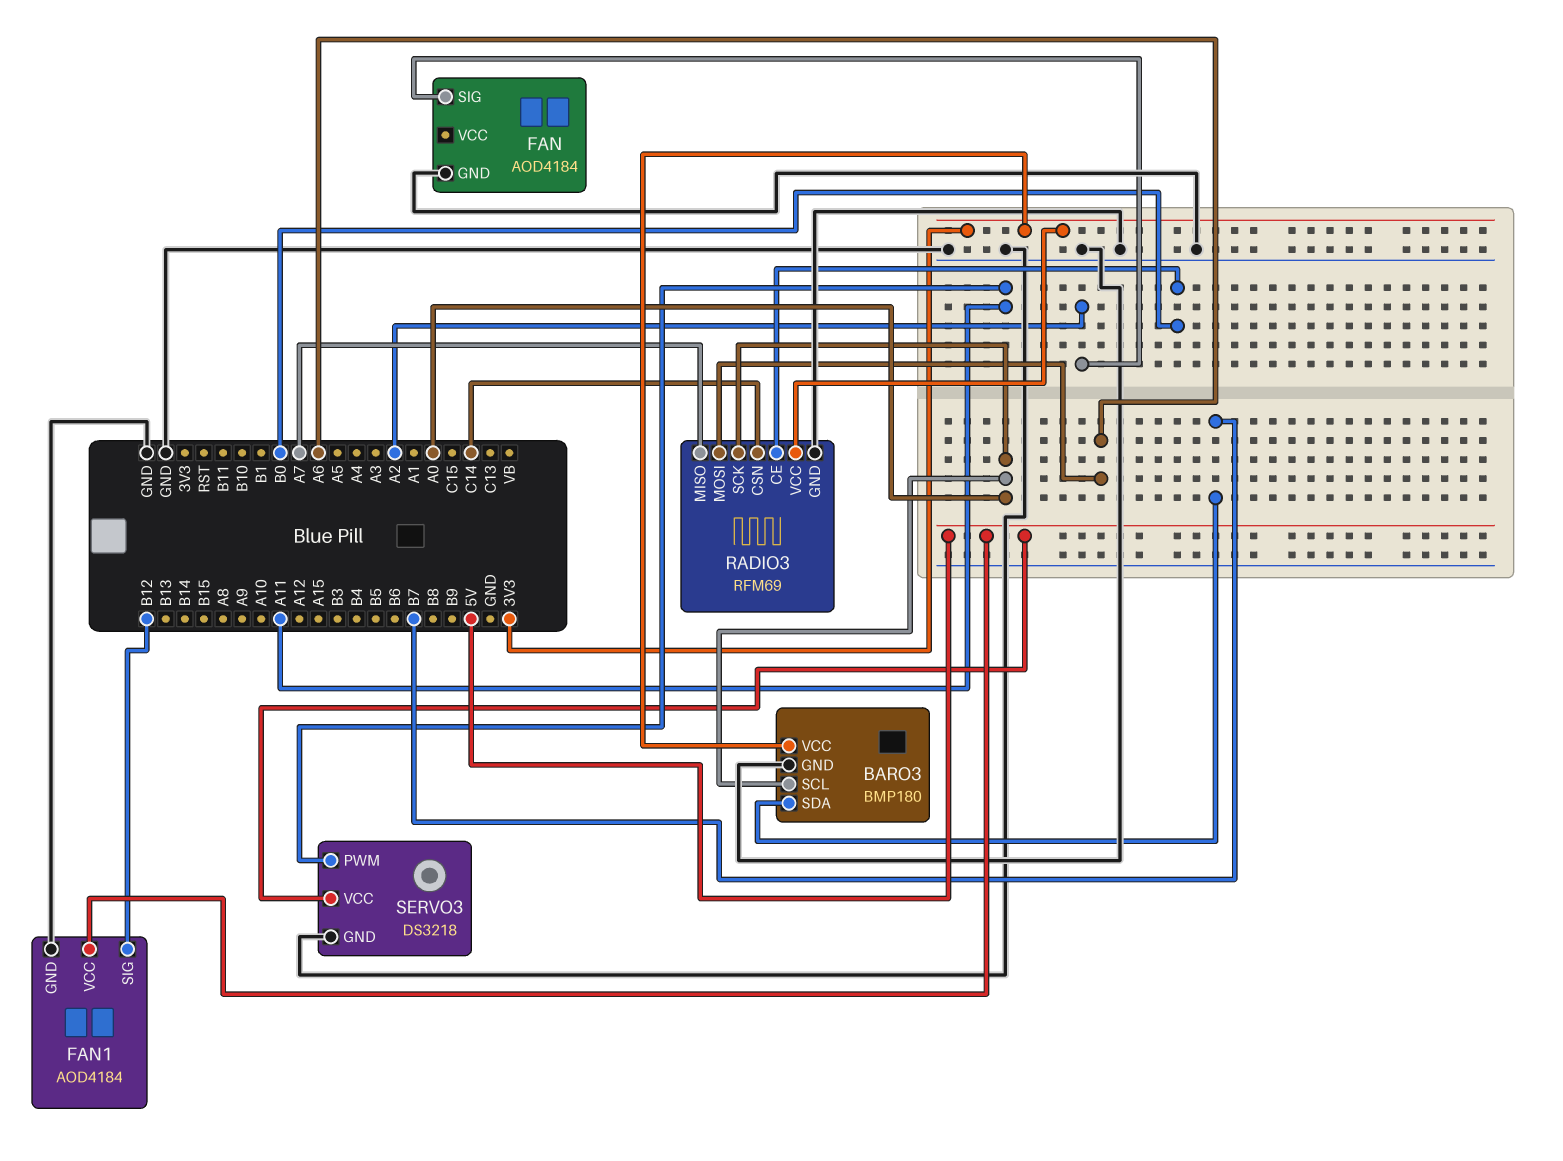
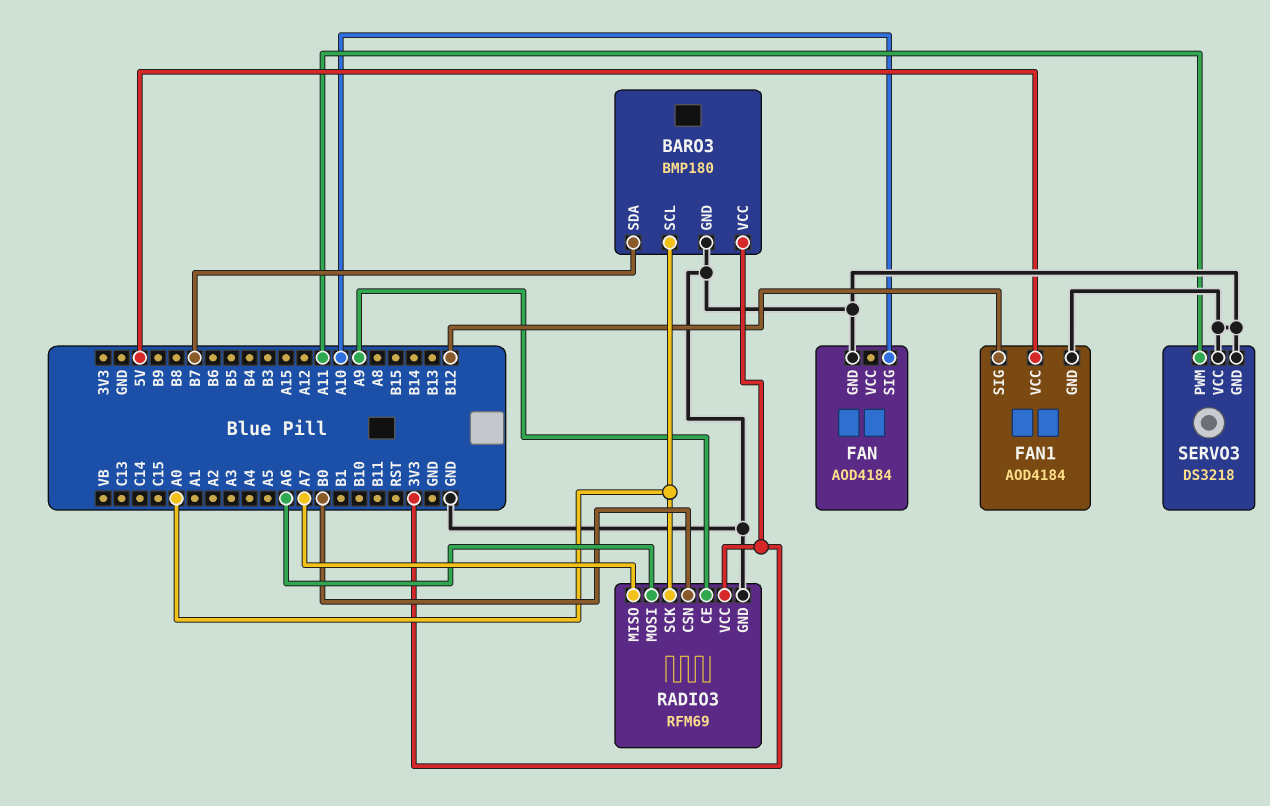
FAN pin SIG: A2 -> A10
RADIO3 pin CE: B0 -> A9
RADIO3 pin CSN: C14 -> B0
SERVO3 pin VCC: 5V -> GND

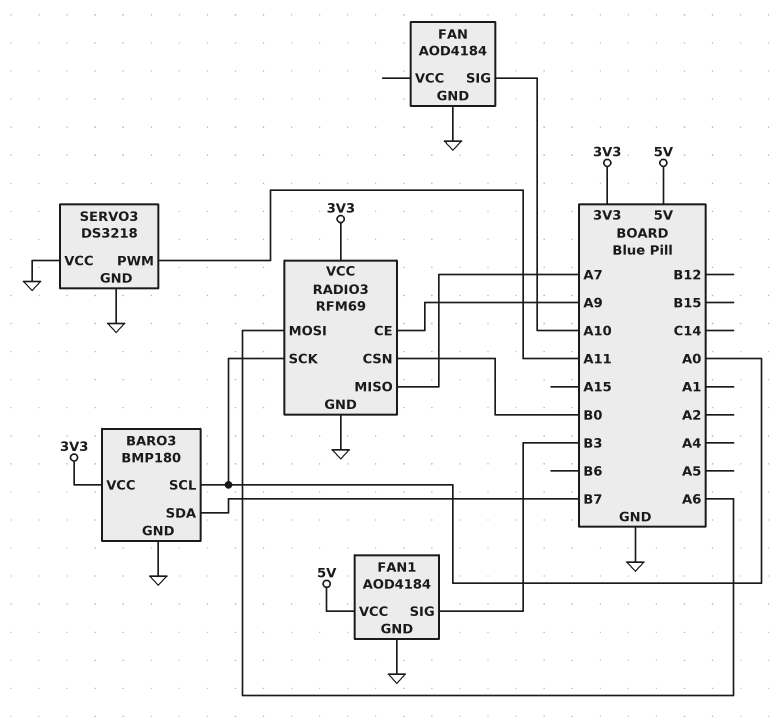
FAN1 pin SIG: B12 -> B3

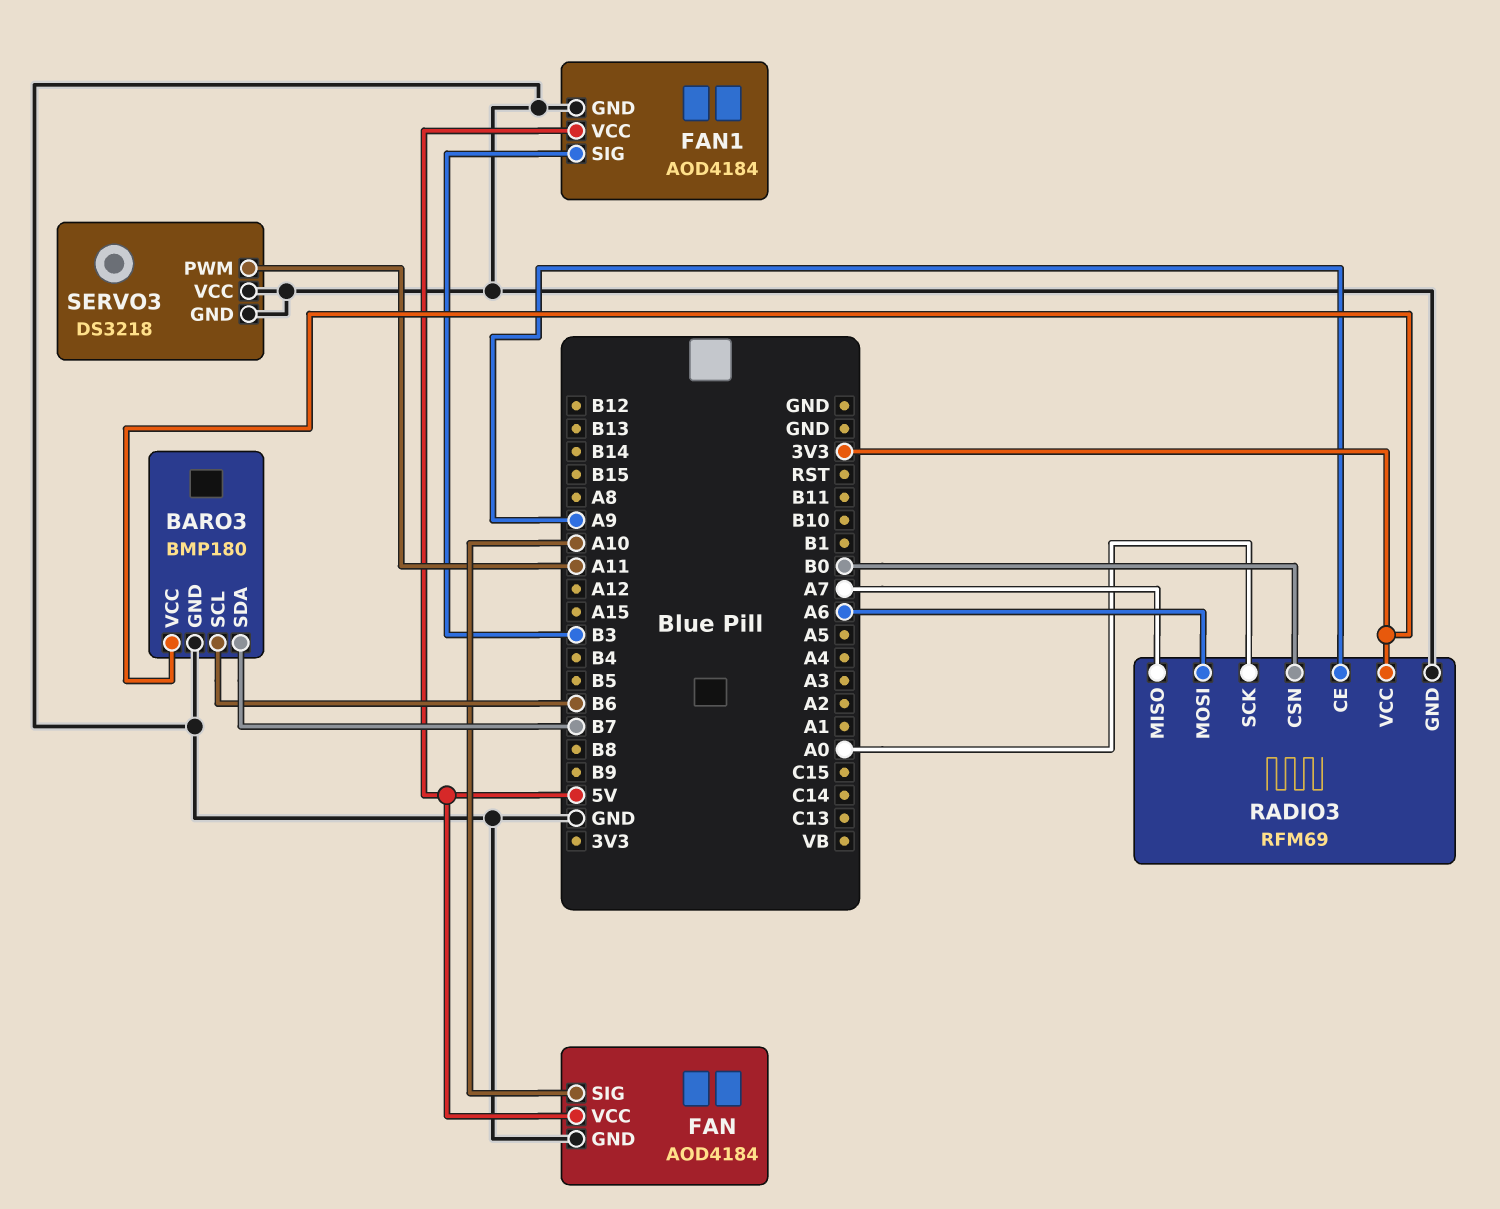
BARO3 pin SCL: A0 -> B6
FAN pin VCC: none -> 5V

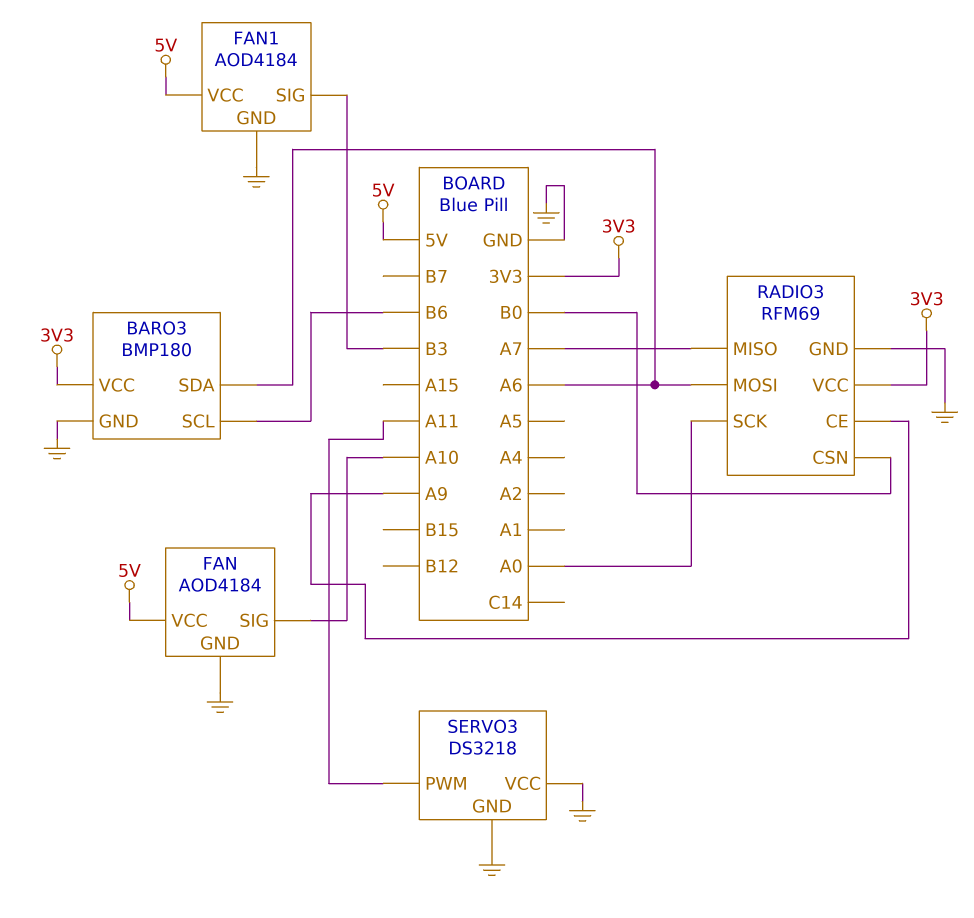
BARO3 pin SDA: B7 -> A6

